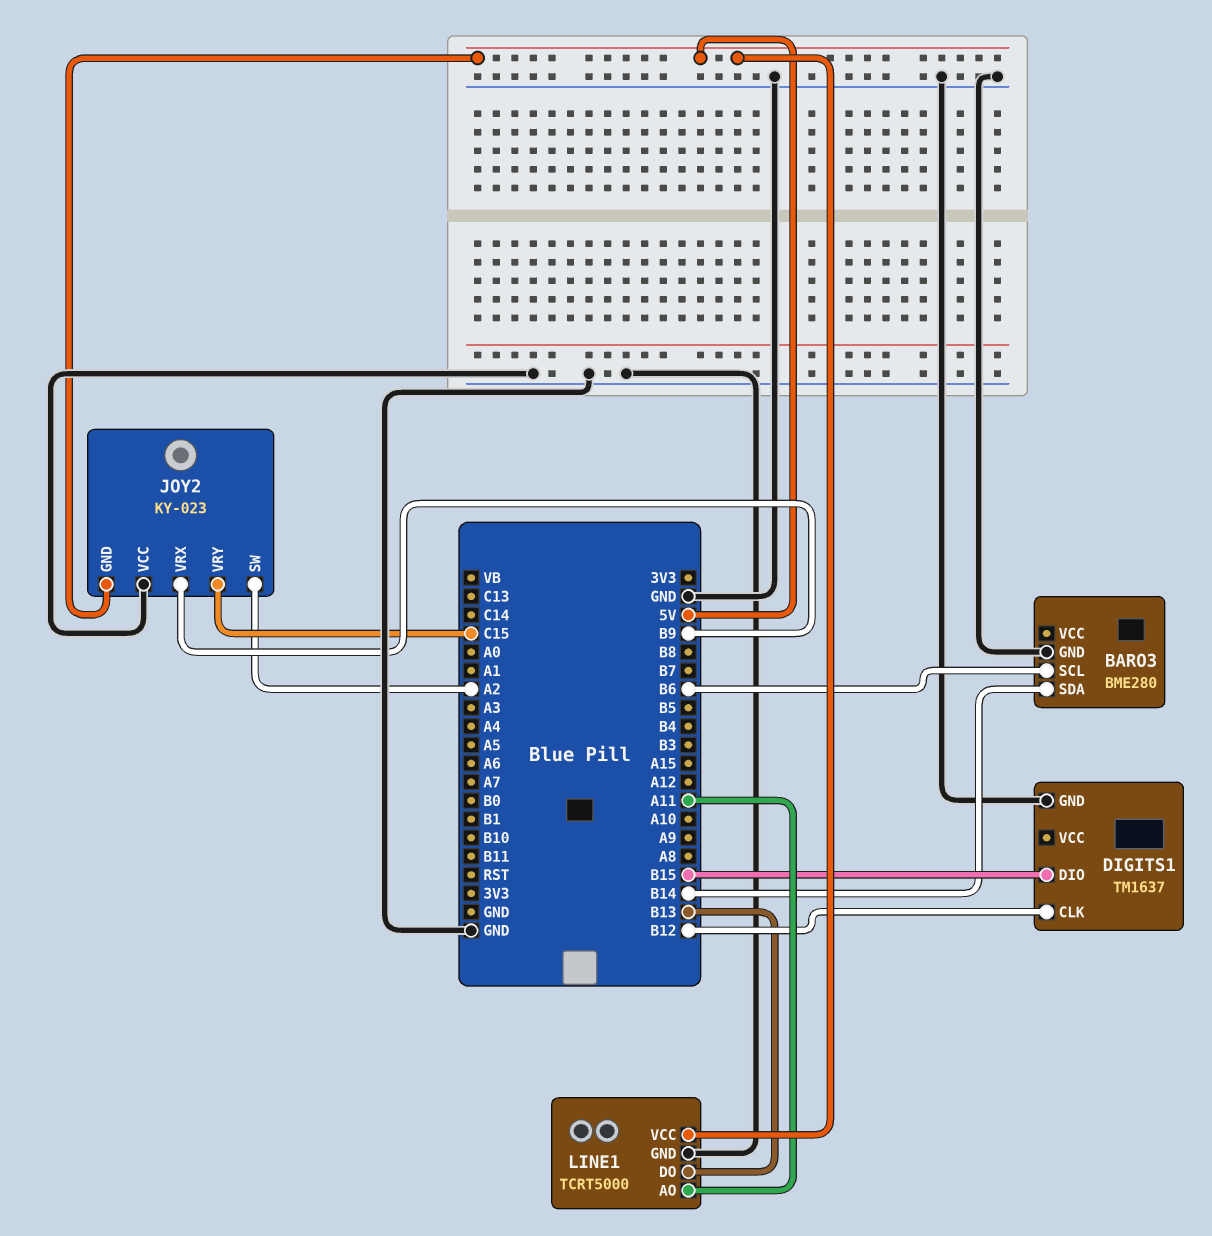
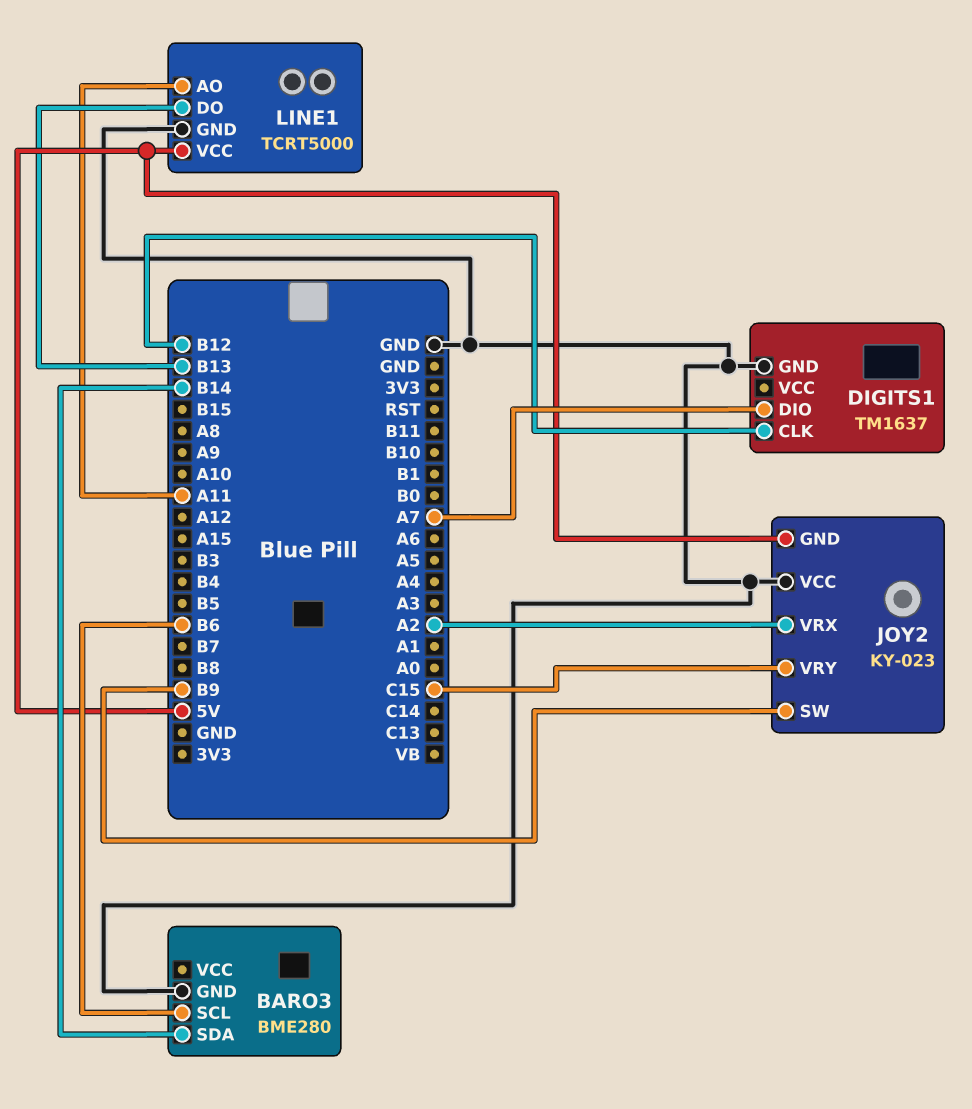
DIGITS1 pin DIO: B15 -> A7
JOY2 pin SW: A2 -> B9
JOY2 pin VRX: B9 -> A2

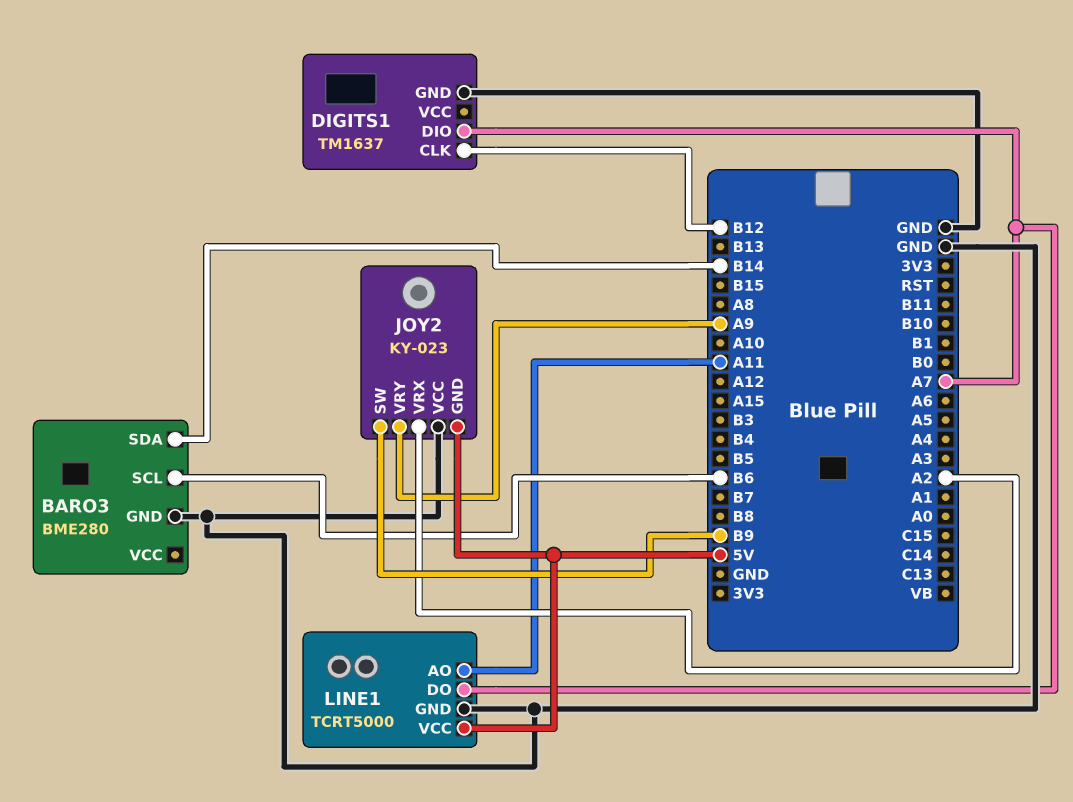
JOY2 pin VRY: C15 -> A9
LINE1 pin DO: B13 -> A7

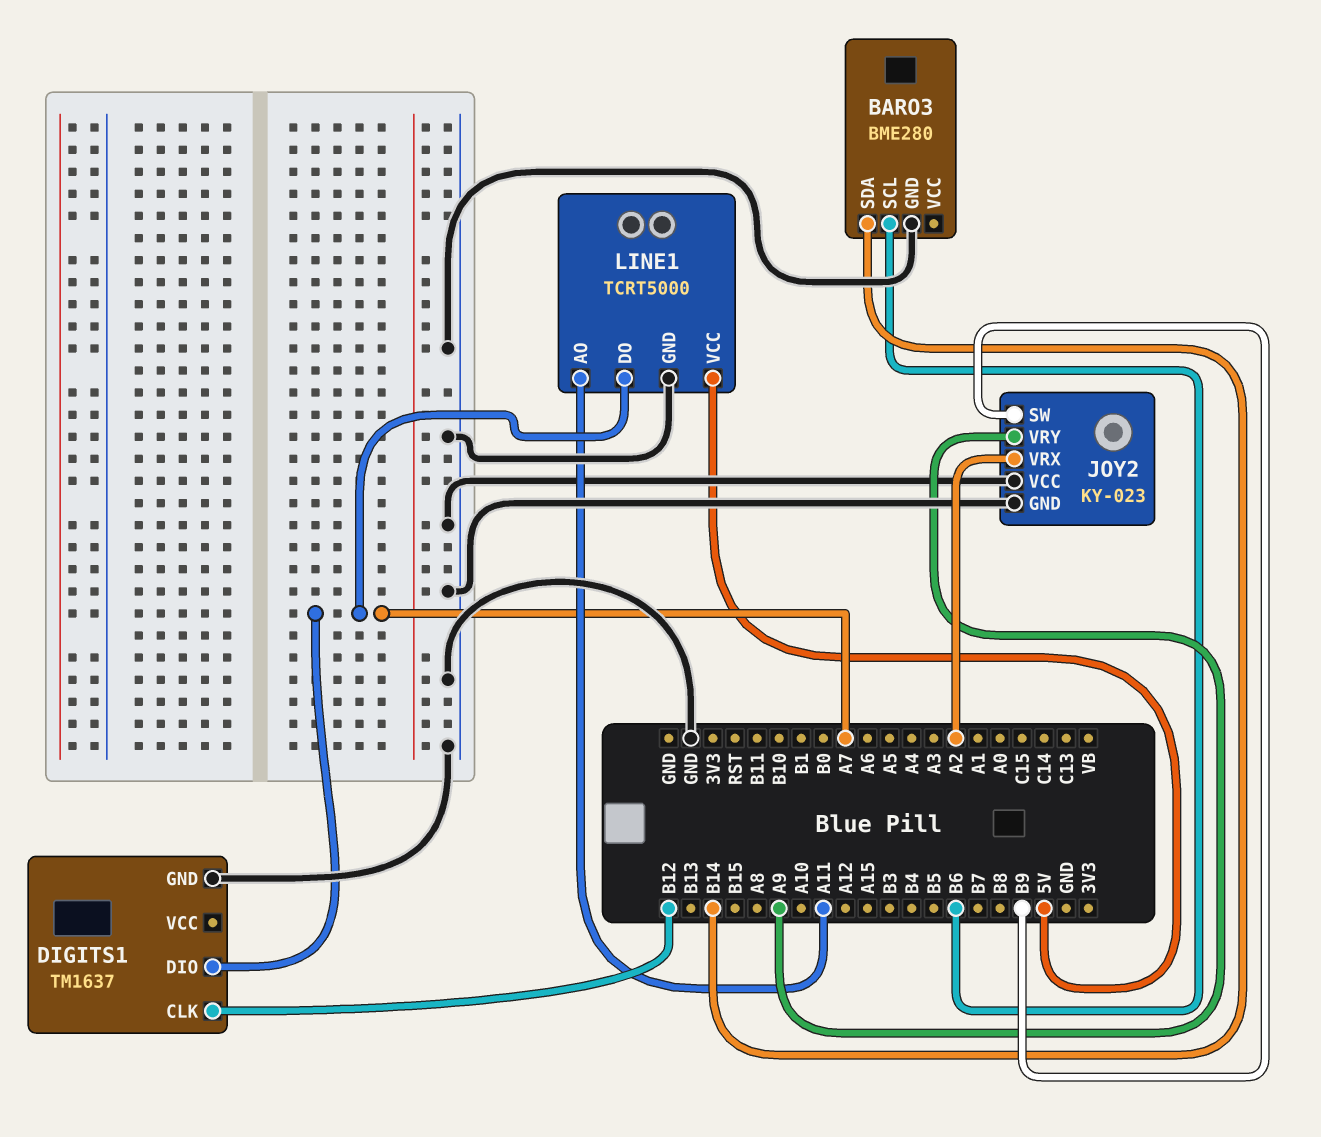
JOY2 pin GND: 5V -> GND

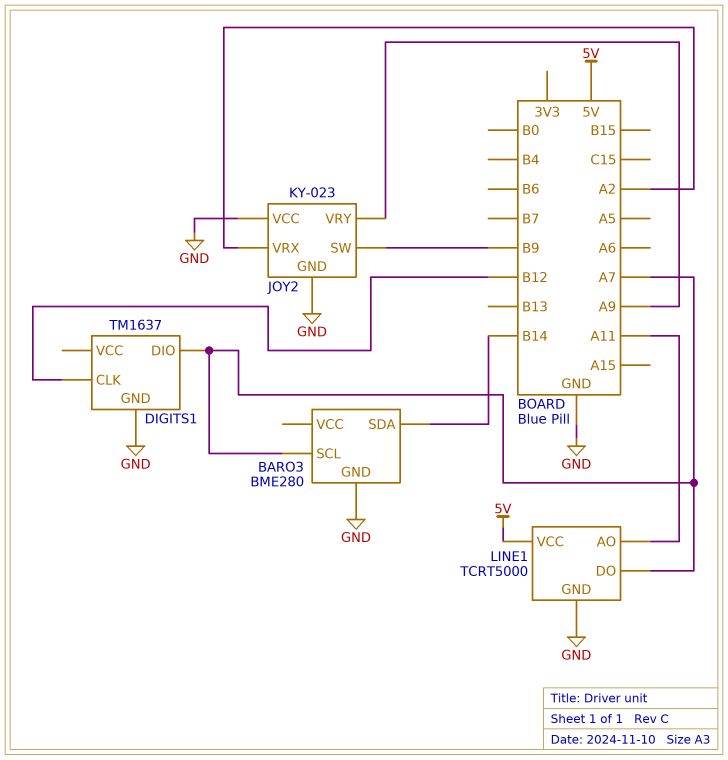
BARO3 pin SCL: B6 -> A7

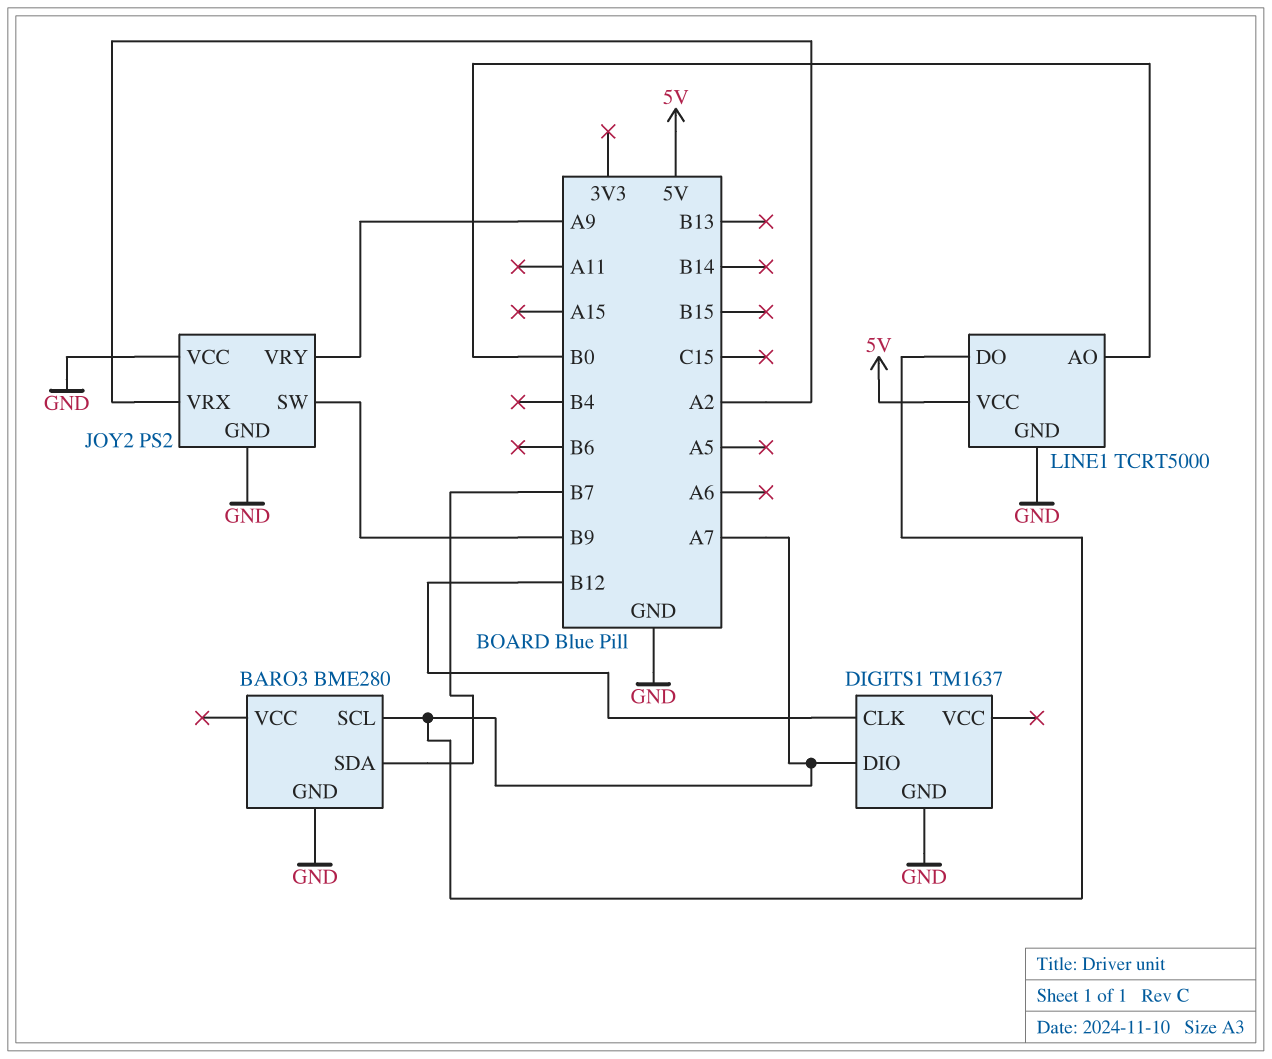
BARO3 pin SDA: B14 -> B7
JOY2: KY-023 -> PS2
LINE1 pin AO: A11 -> B0

